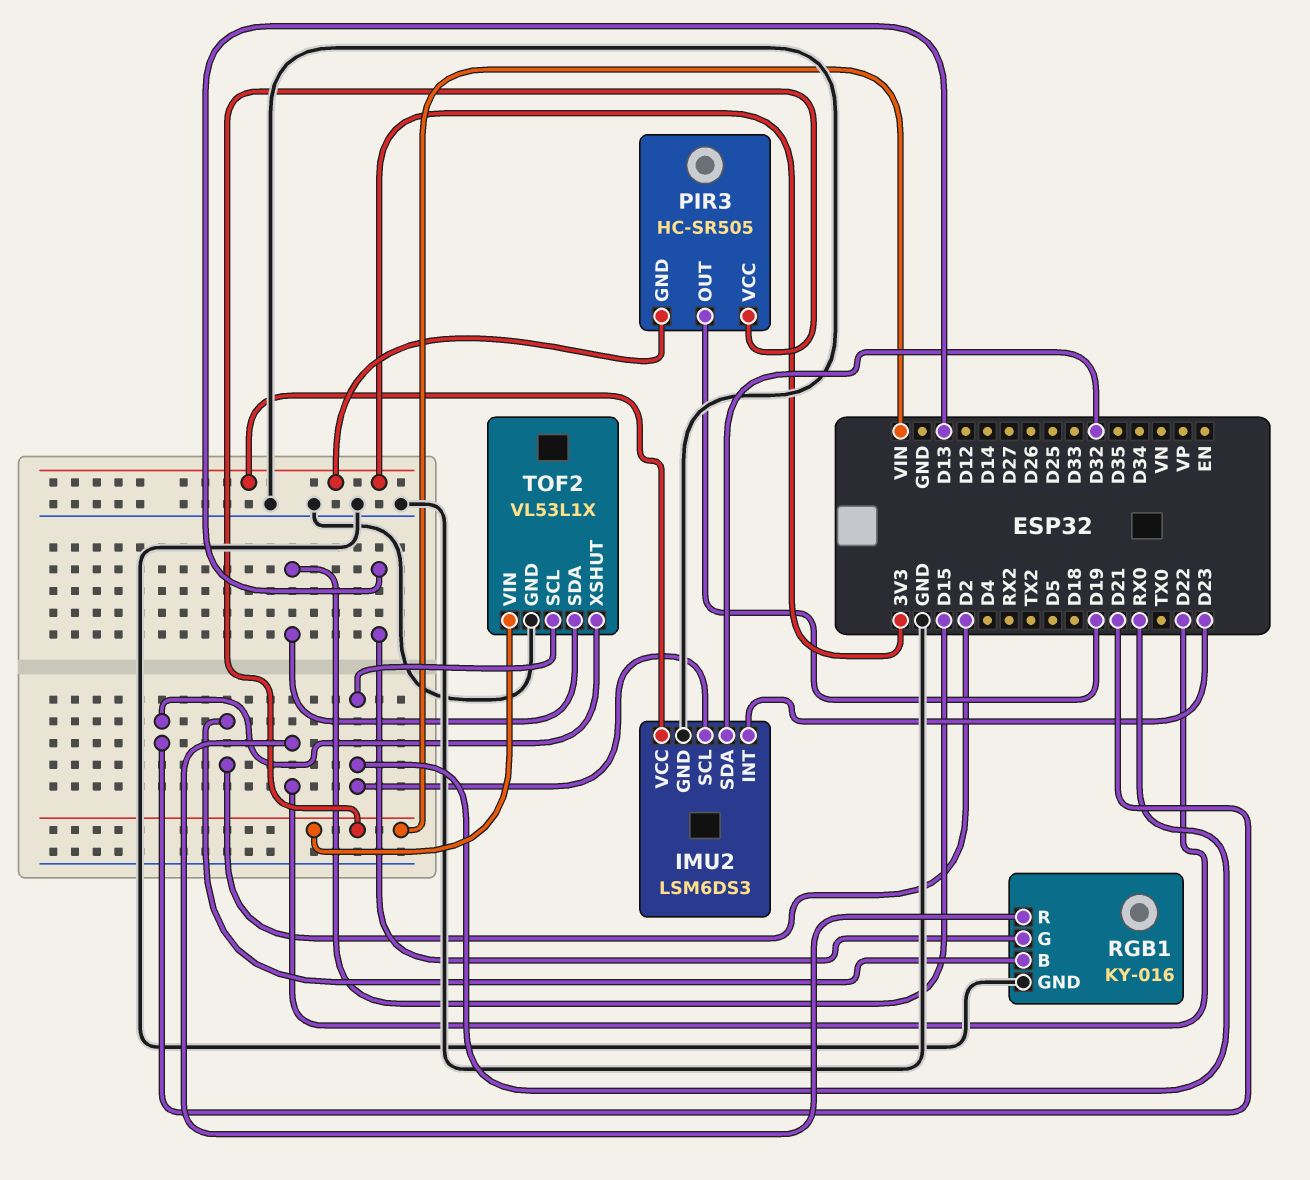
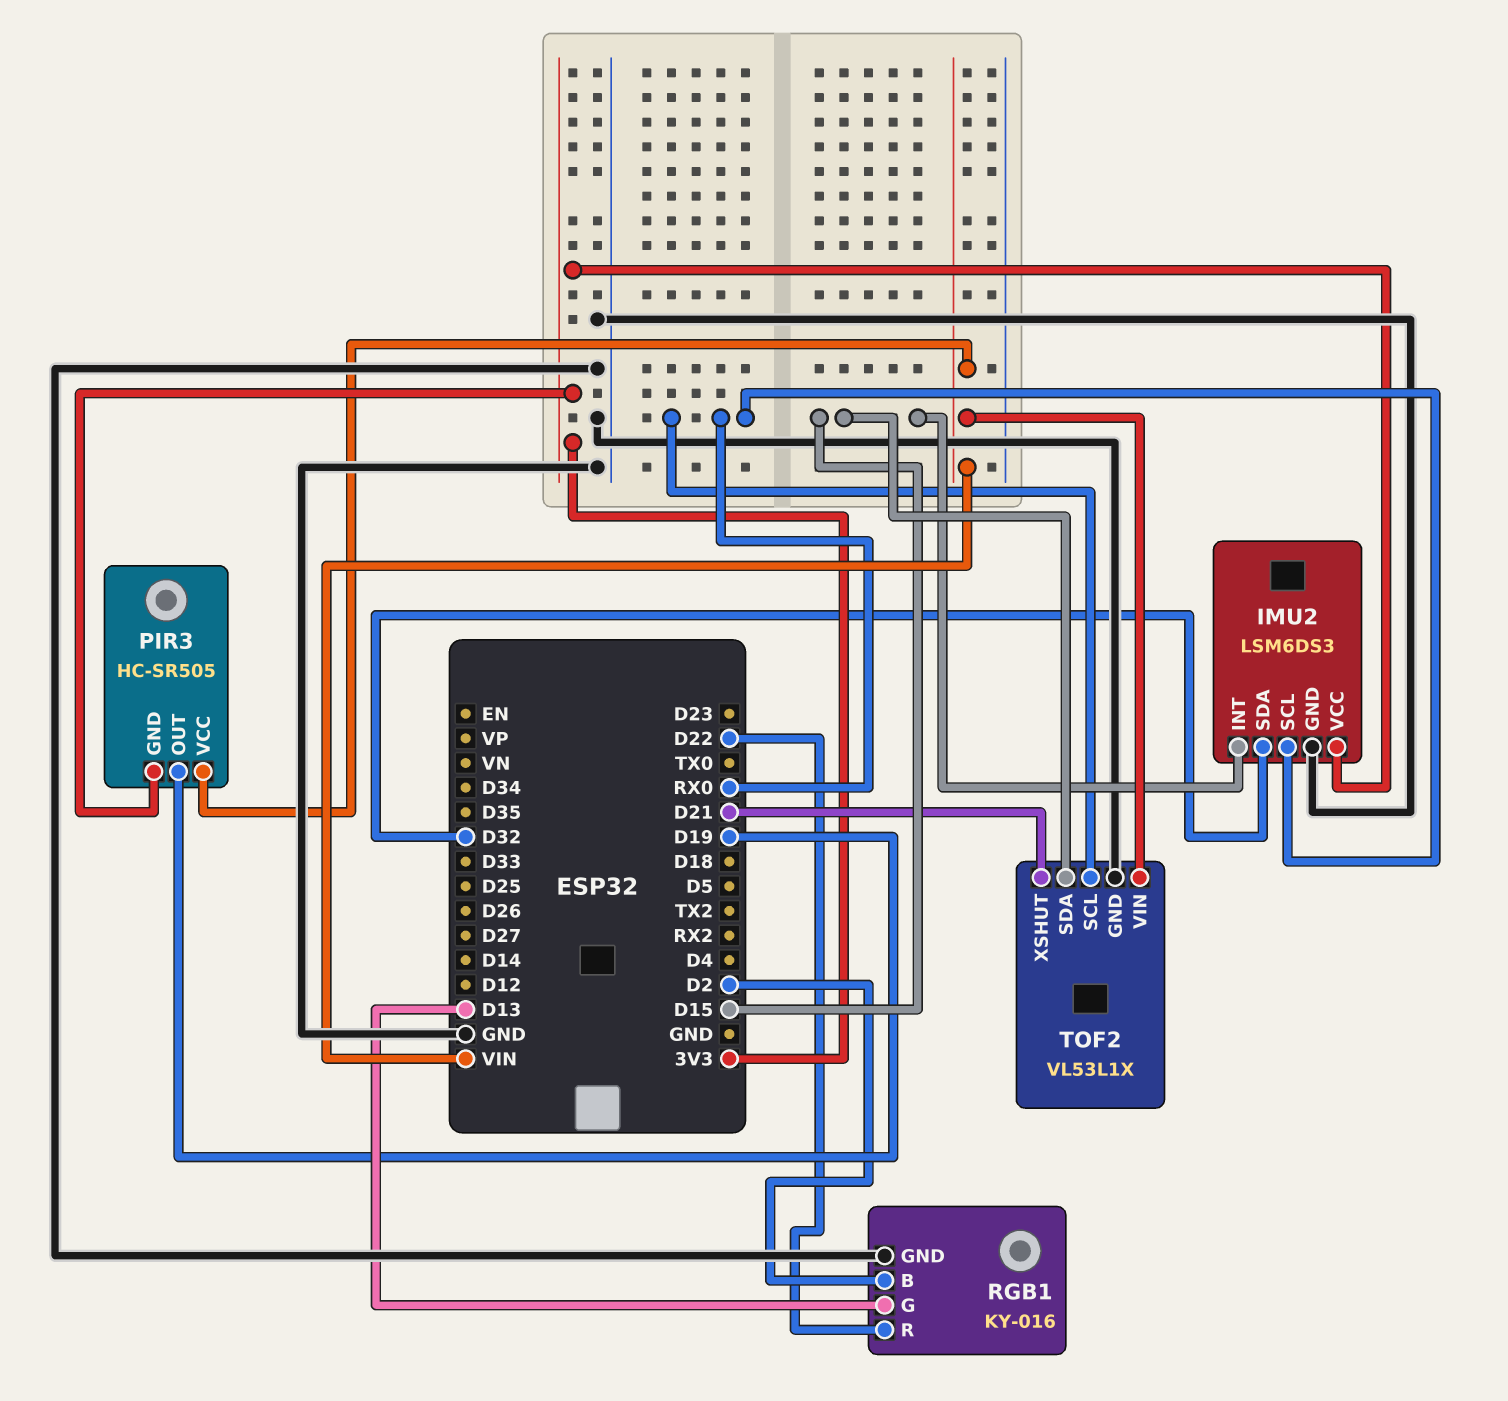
IMU2 pin INT: D23 -> D15

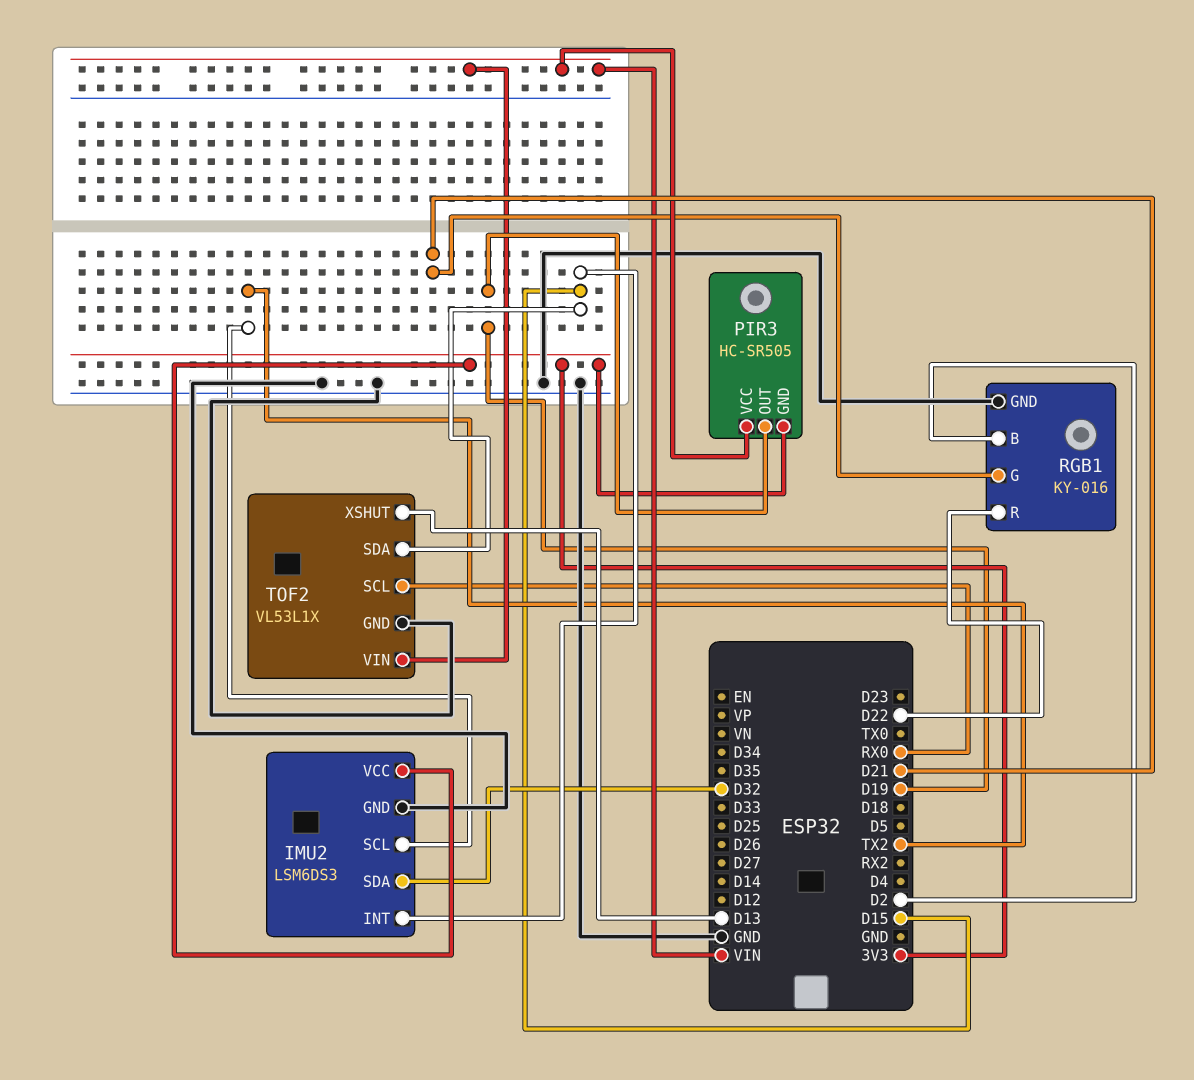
IMU2 pin SCL: RX0 -> TX2
RGB1 pin G: D13 -> D21
TOF2 pin XSHUT: D21 -> D13

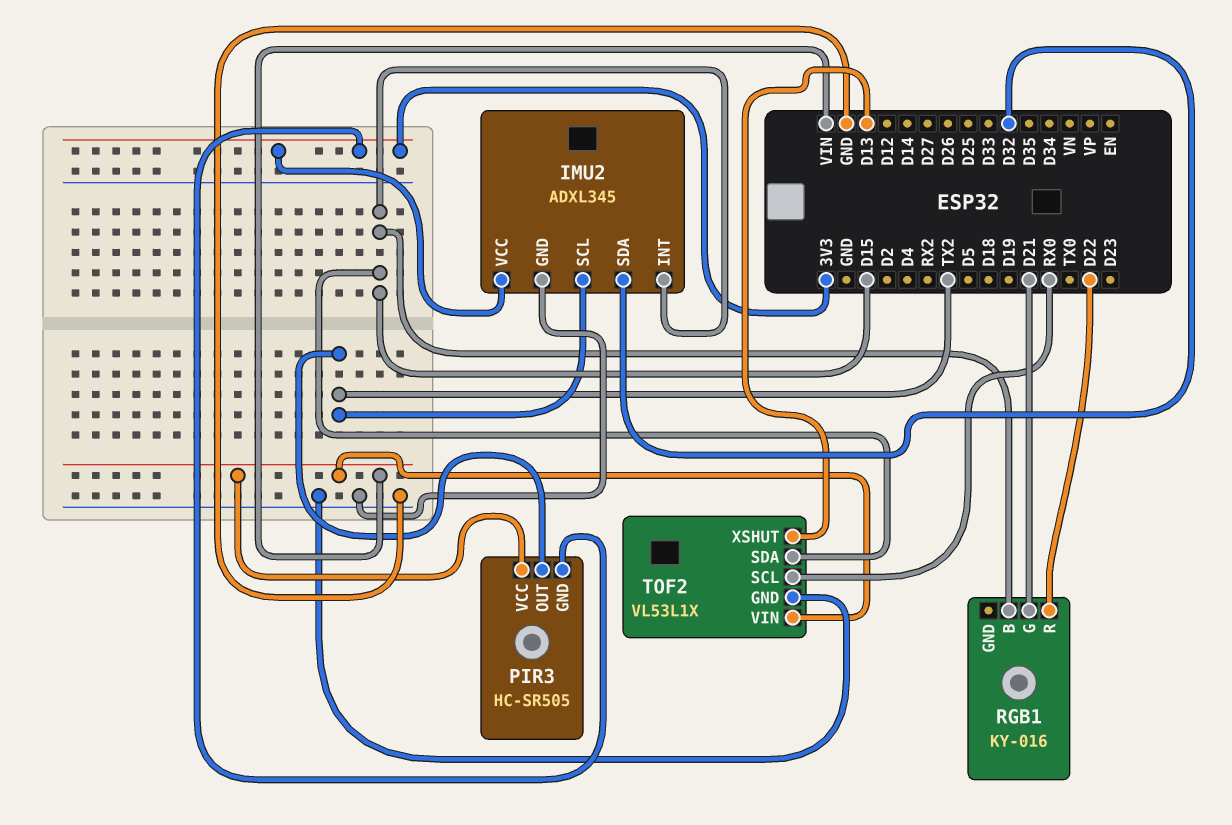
IMU2: LSM6DS3 -> ADXL345
PIR3 pin OUT: D19 -> TX2
RGB1 pin B: D2 -> D15
RGB1 pin GND: GND -> none

